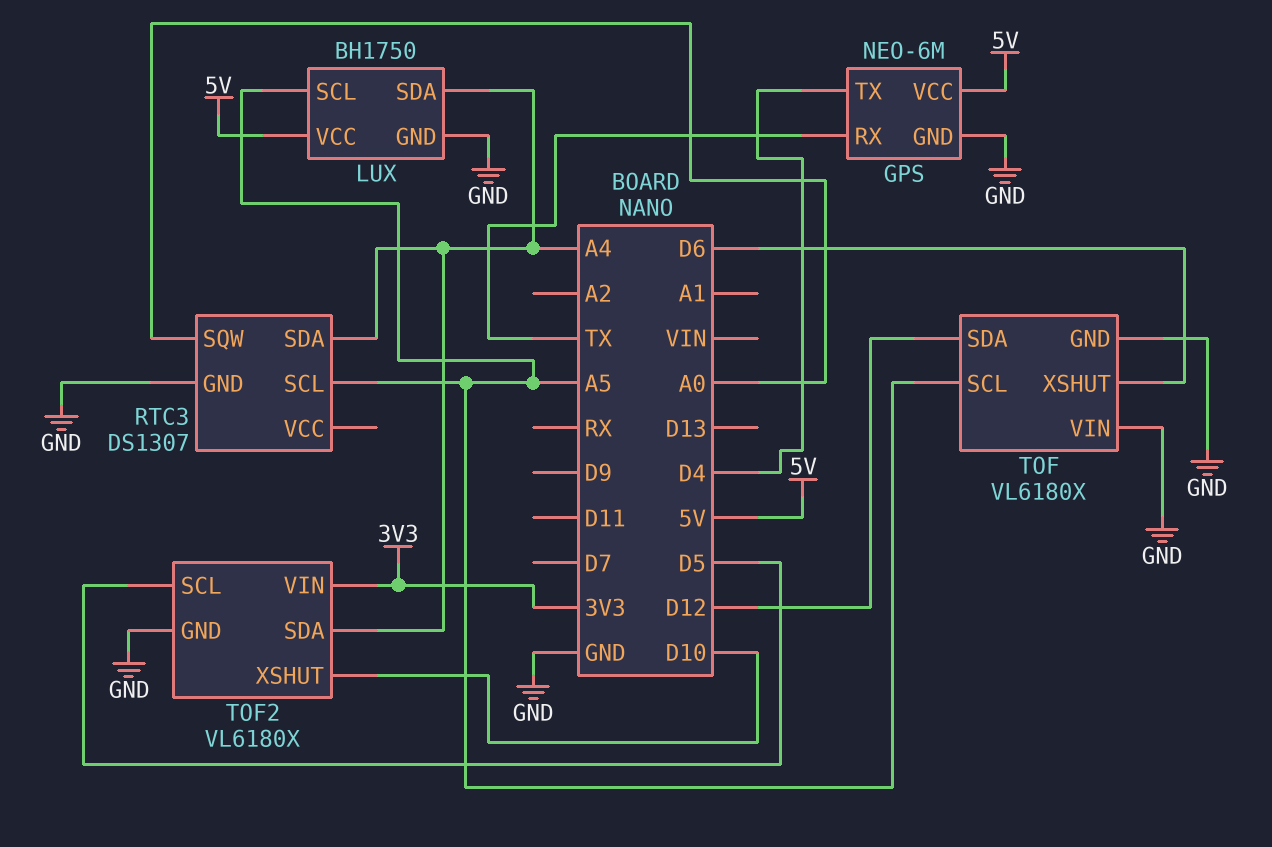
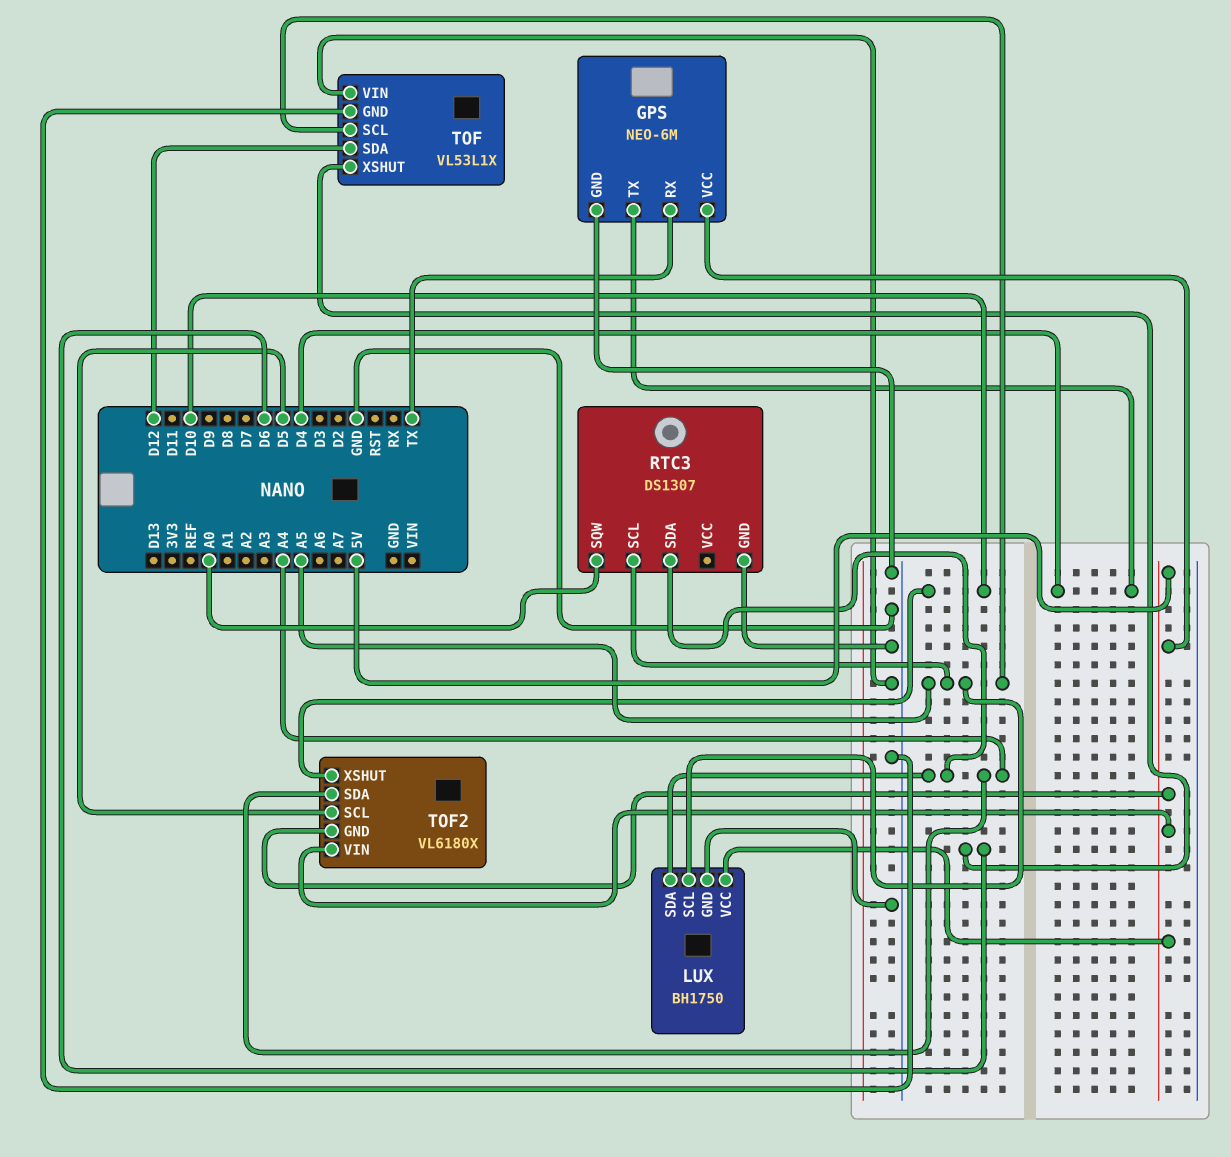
TOF: VL6180X -> VL53L1X
TOF2 pin GND: GND -> 5V
TOF2 pin VIN: 3V3 -> 5V

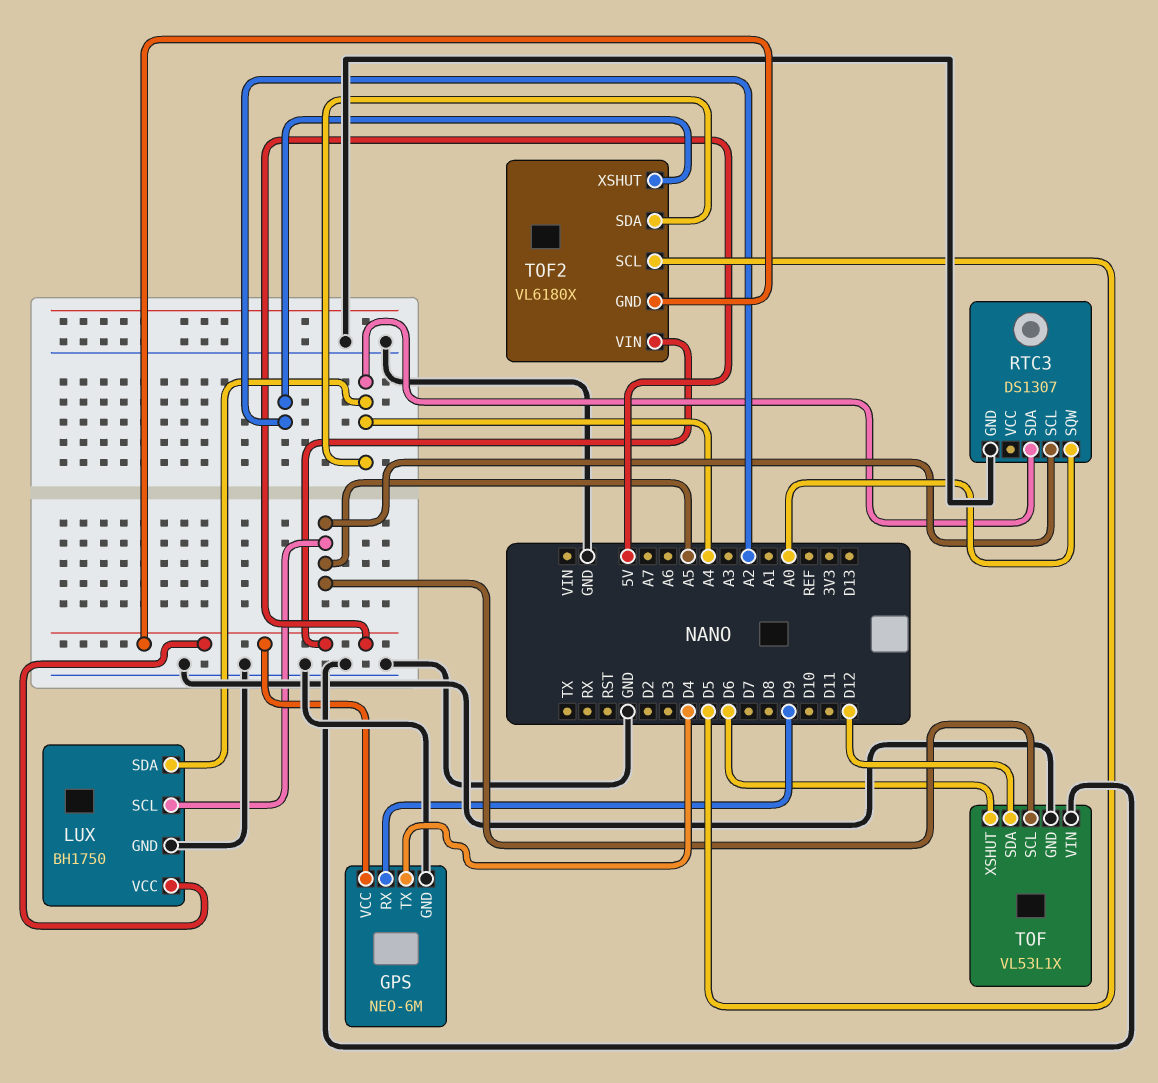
GPS pin RX: TX -> D9
TOF2 pin XSHUT: D10 -> A2

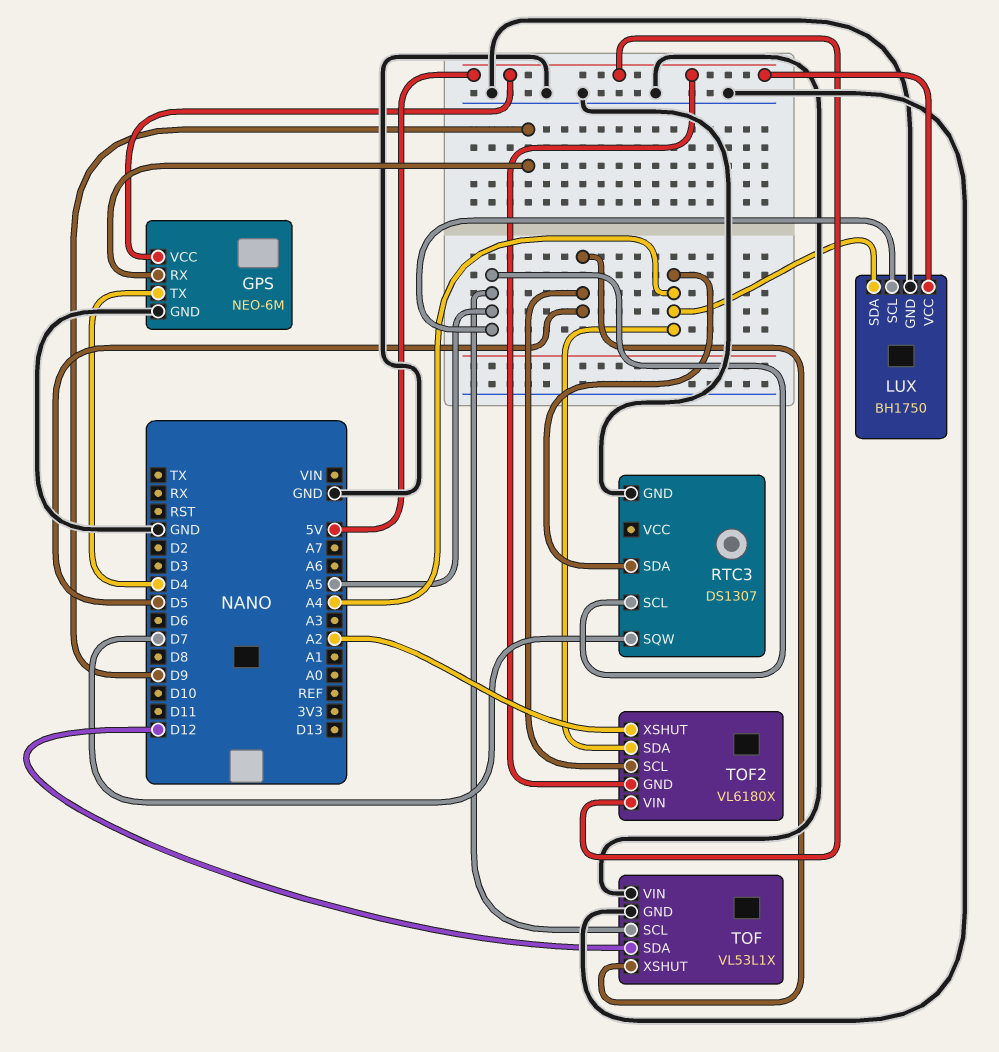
RTC3 pin SQW: A0 -> D7
TOF pin XSHUT: D6 -> D5

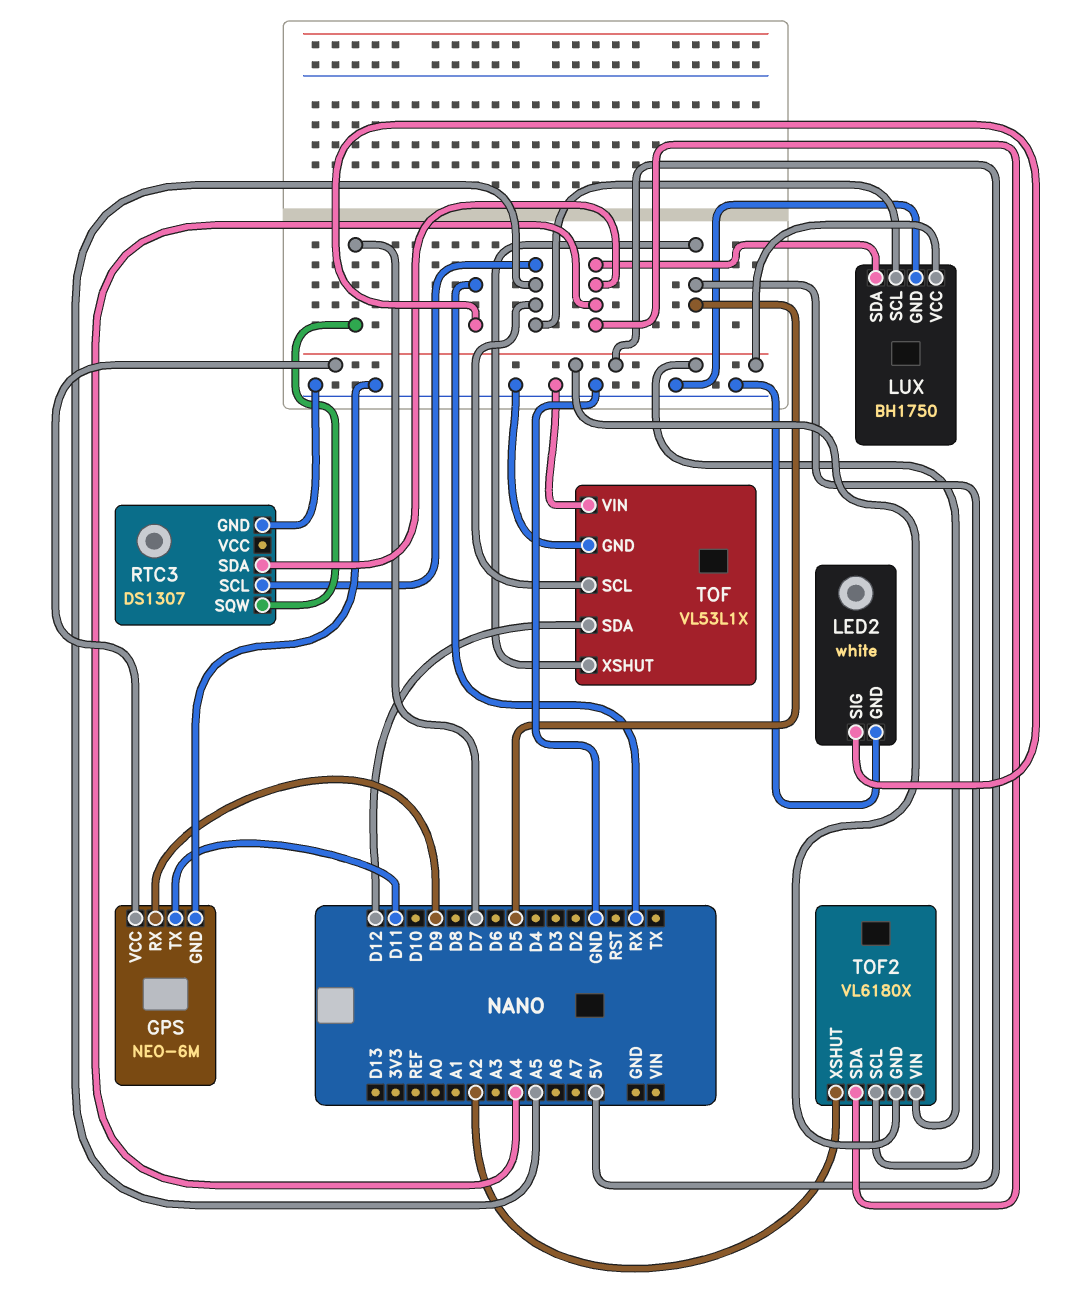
GPS pin TX: D4 -> D11
LED2: none -> white
LED2 pin GND: none -> GND
LED2 pin SIG: none -> RX

